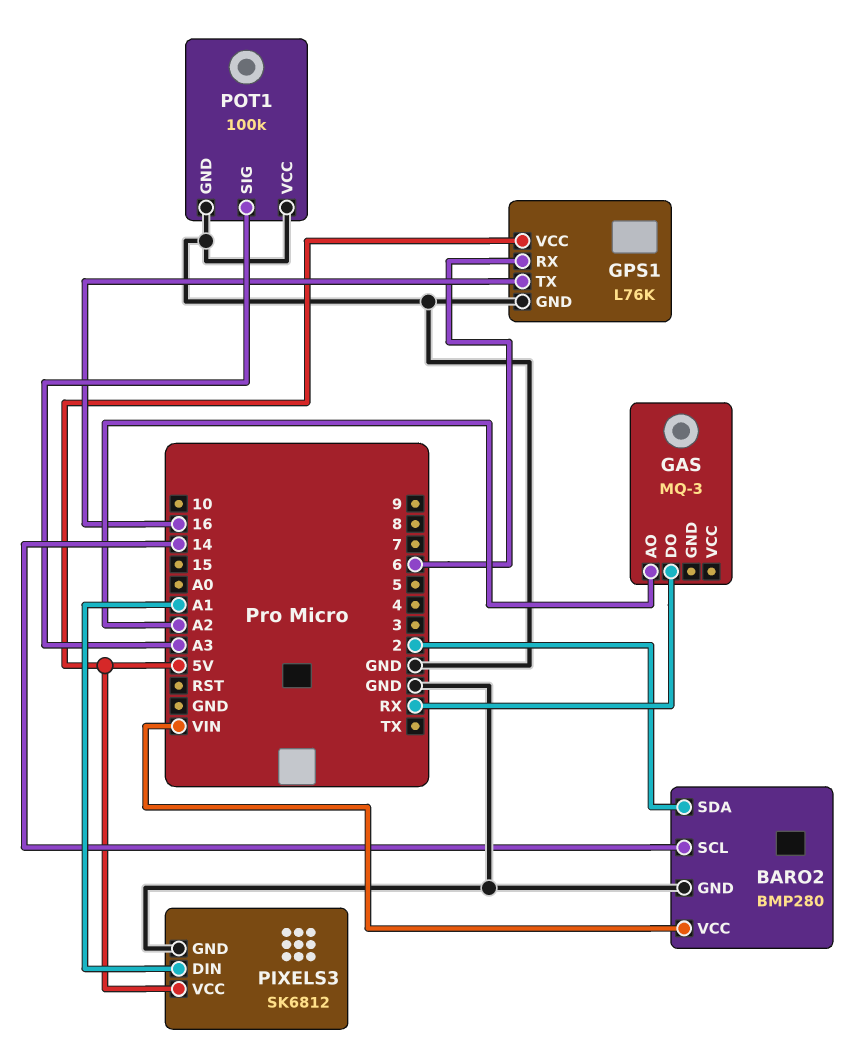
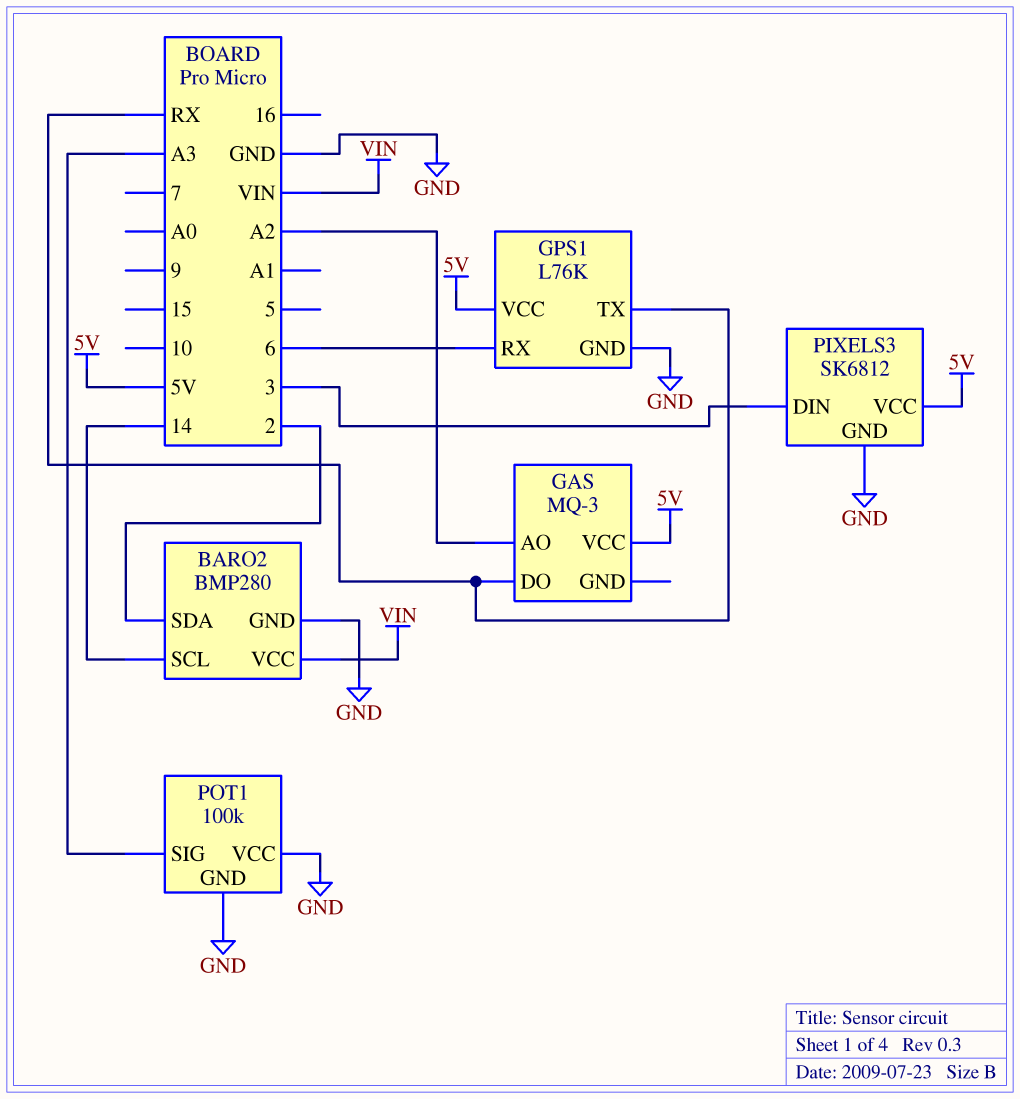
GAS pin VCC: none -> 5V
GPS1 pin TX: 16 -> RX
PIXELS3 pin DIN: A1 -> 3

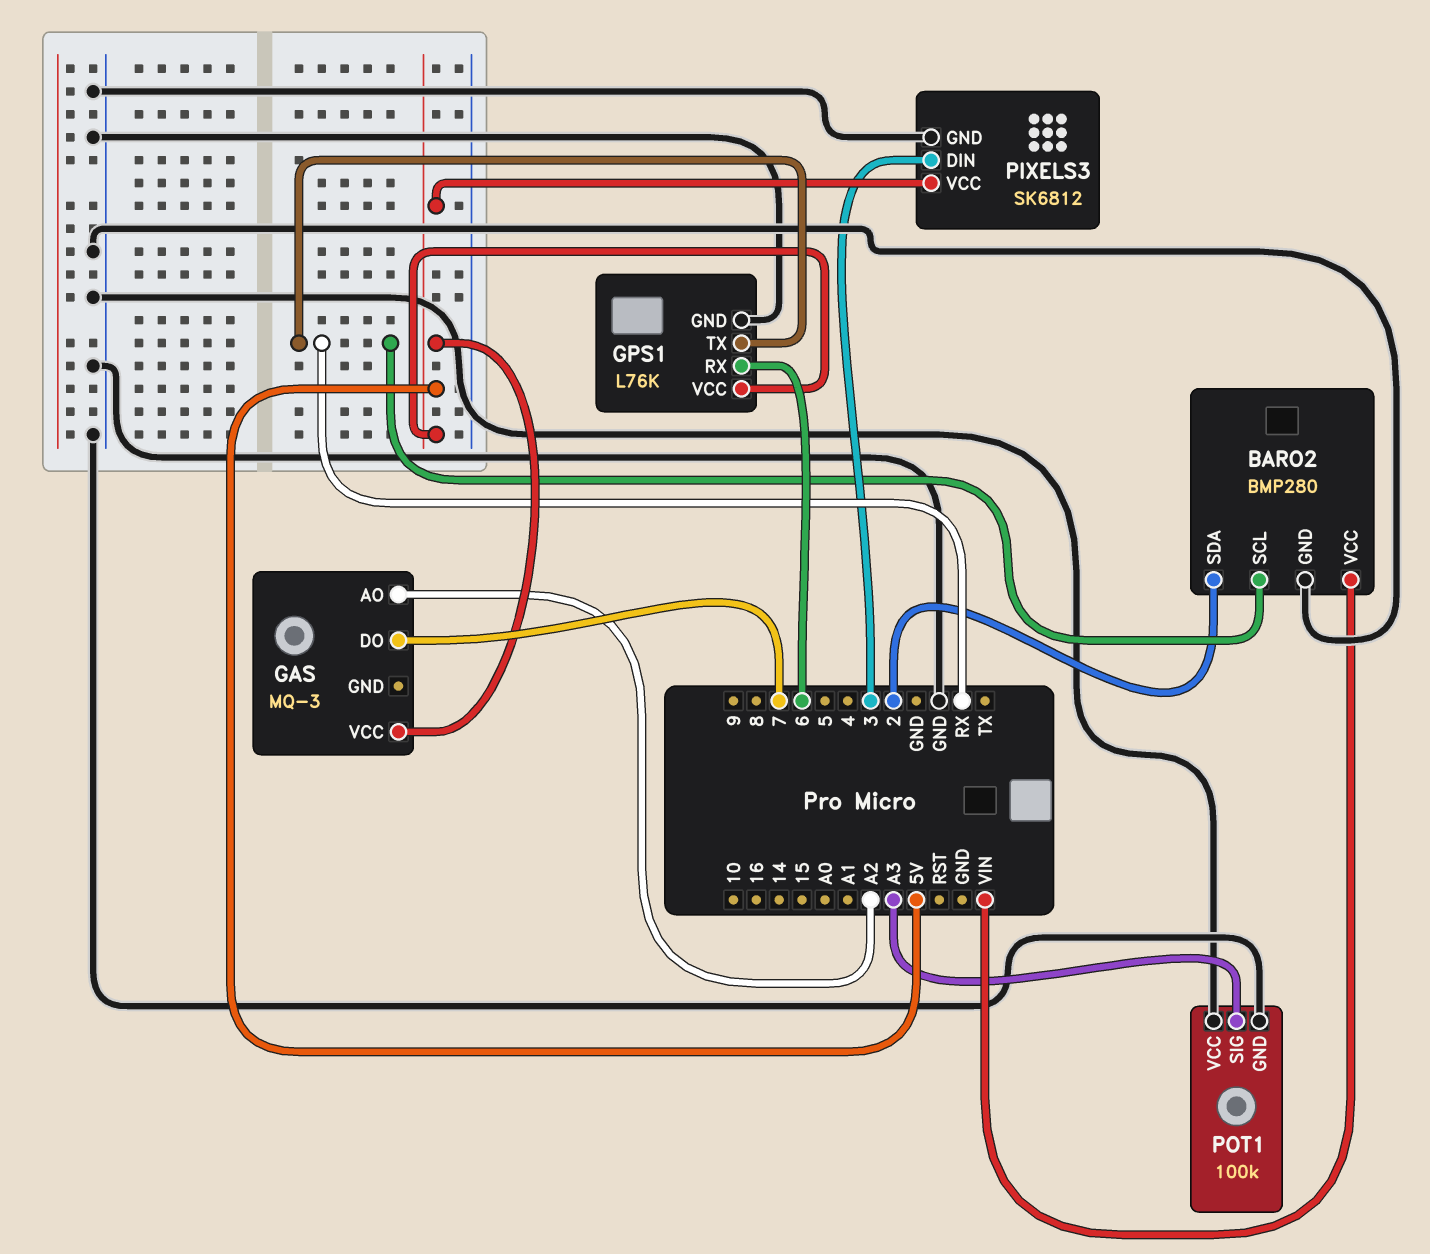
BARO2 pin SCL: 14 -> RX
GAS pin DO: RX -> 7

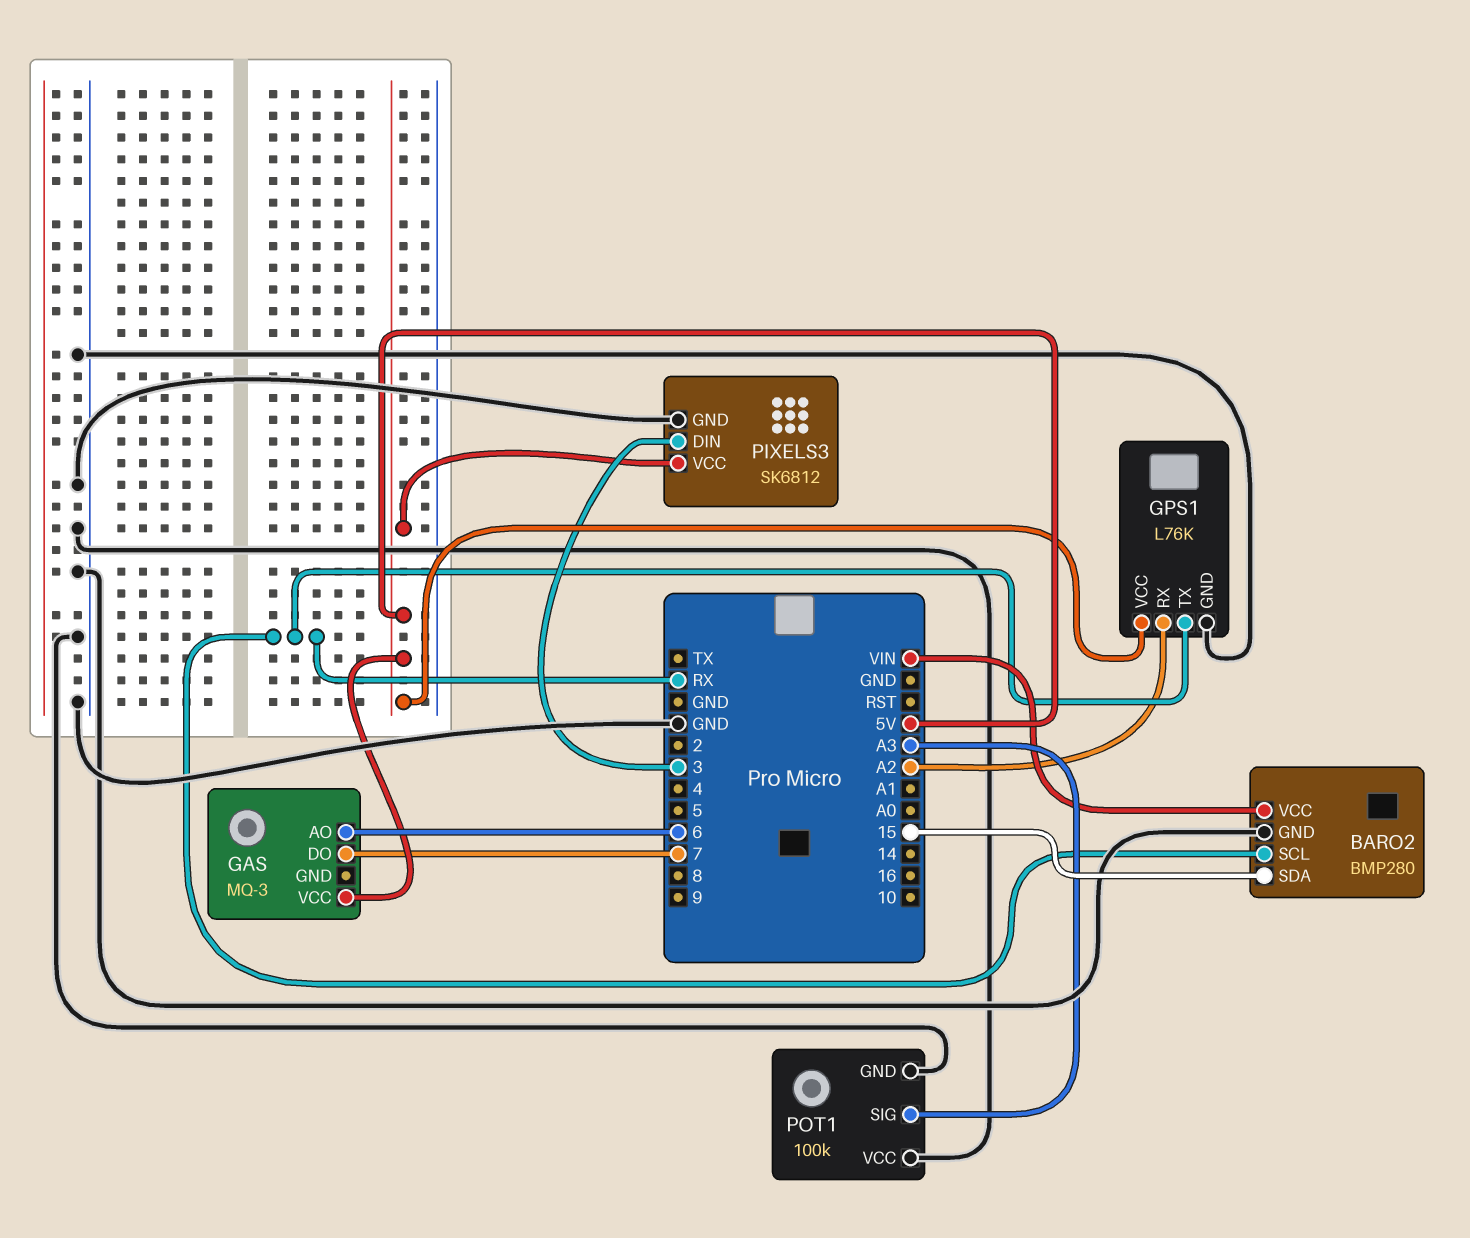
BARO2 pin SDA: 2 -> 15
GAS pin AO: A2 -> 6
GPS1 pin RX: 6 -> A2

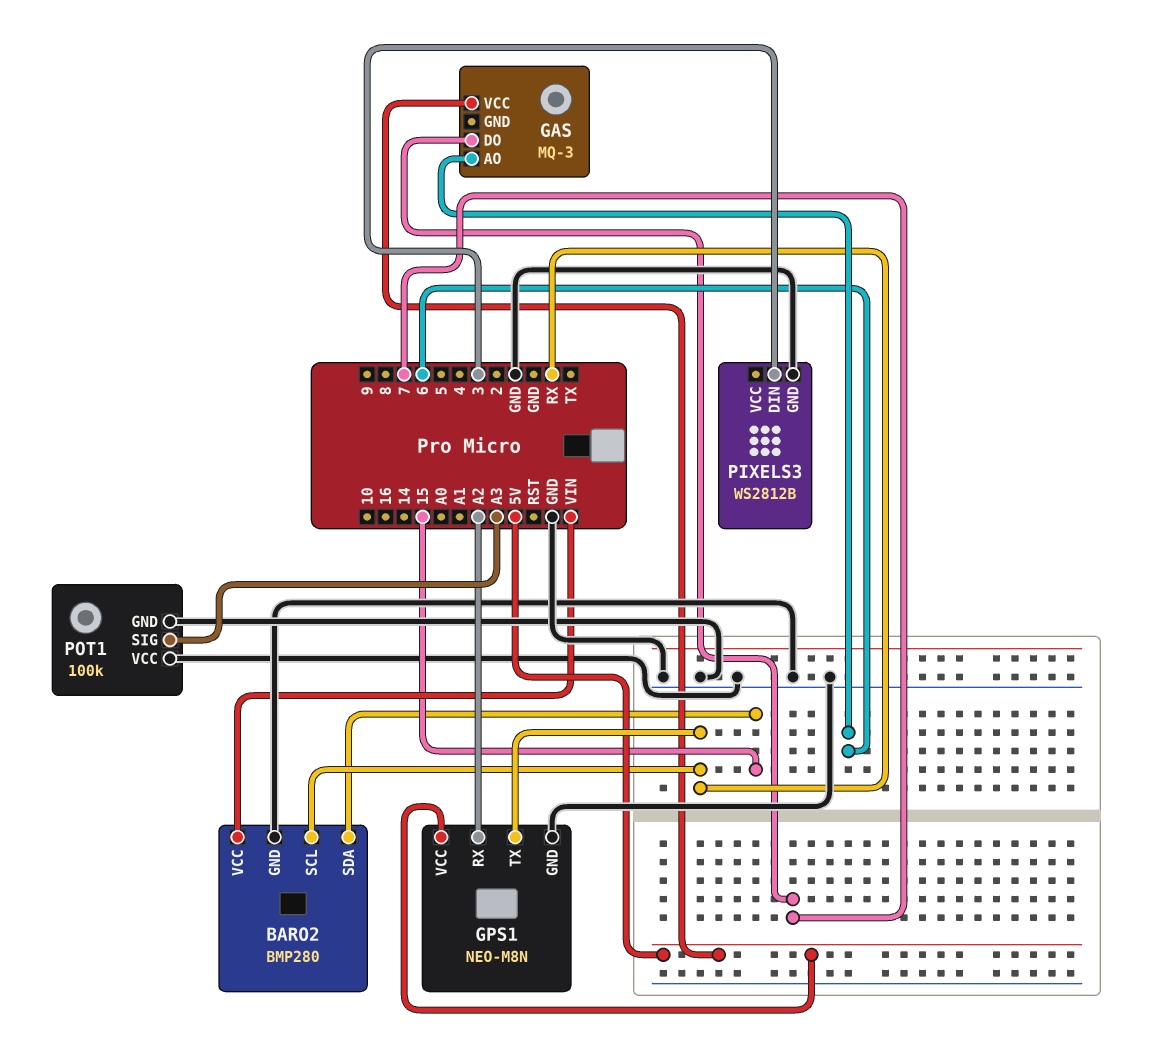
GPS1: L76K -> NEO-M8N
PIXELS3: SK6812 -> WS2812B
PIXELS3 pin VCC: 5V -> none

